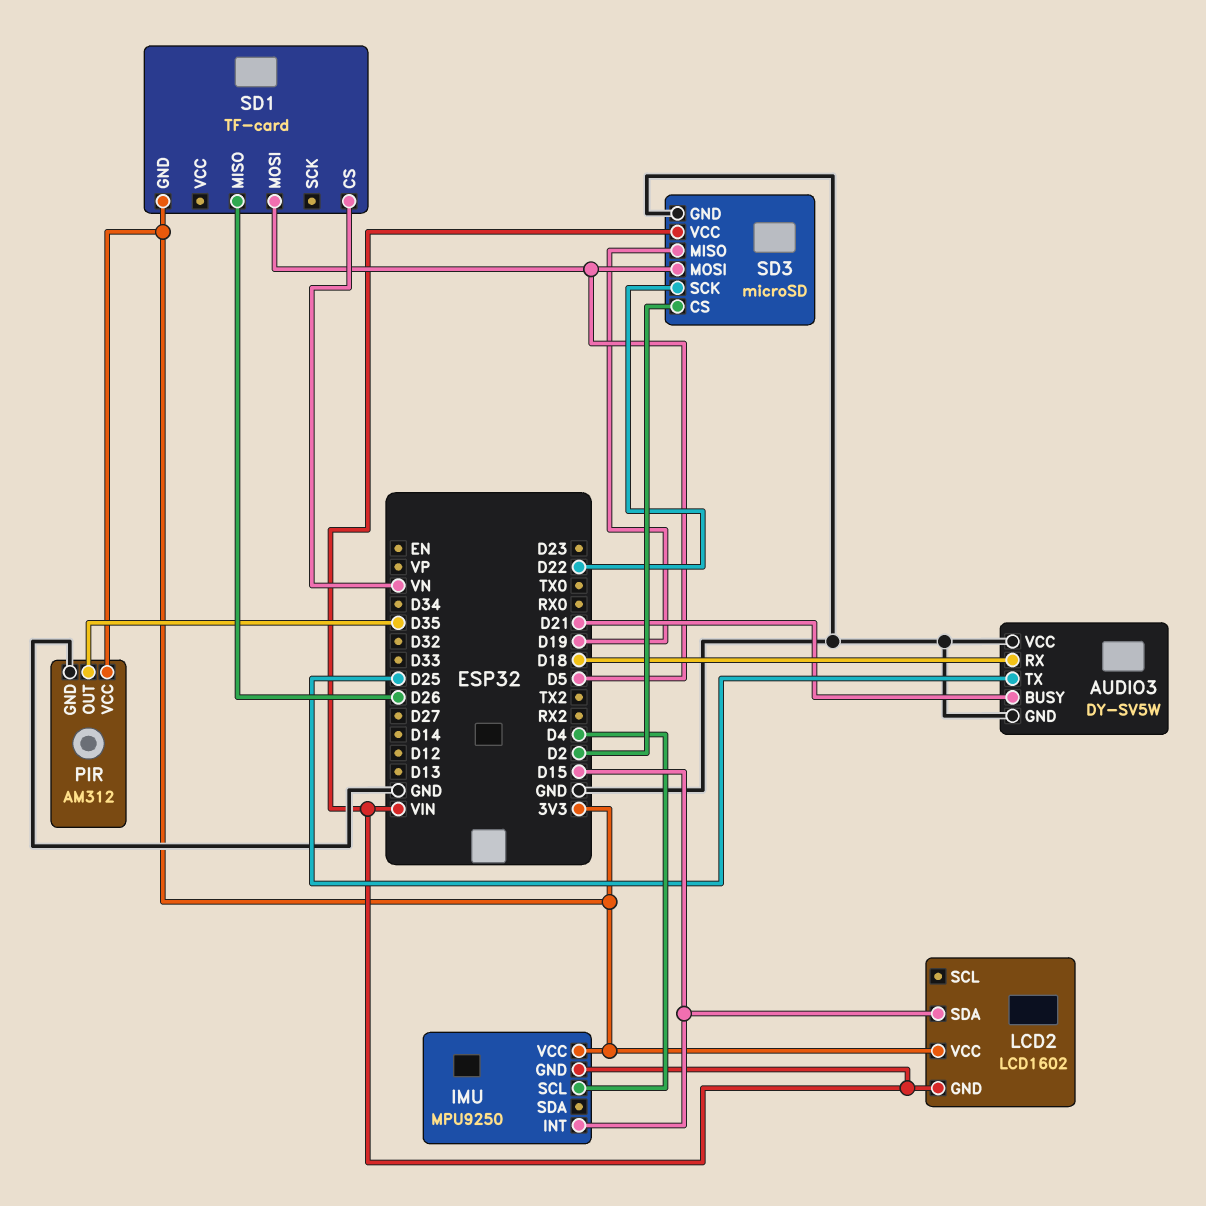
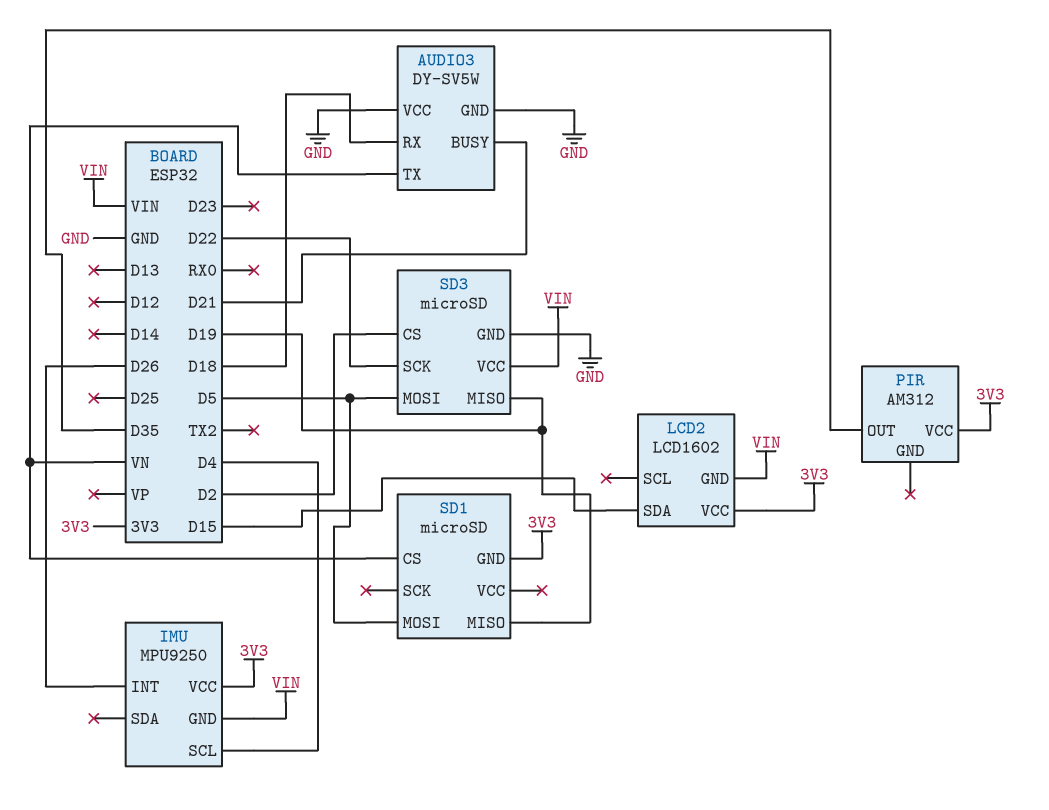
AUDIO3 pin TX: D25 -> VN
IMU pin INT: D15 -> D26
PIR pin GND: GND -> none
SD1: TF-card -> microSD
SD1 pin MISO: D26 -> D19

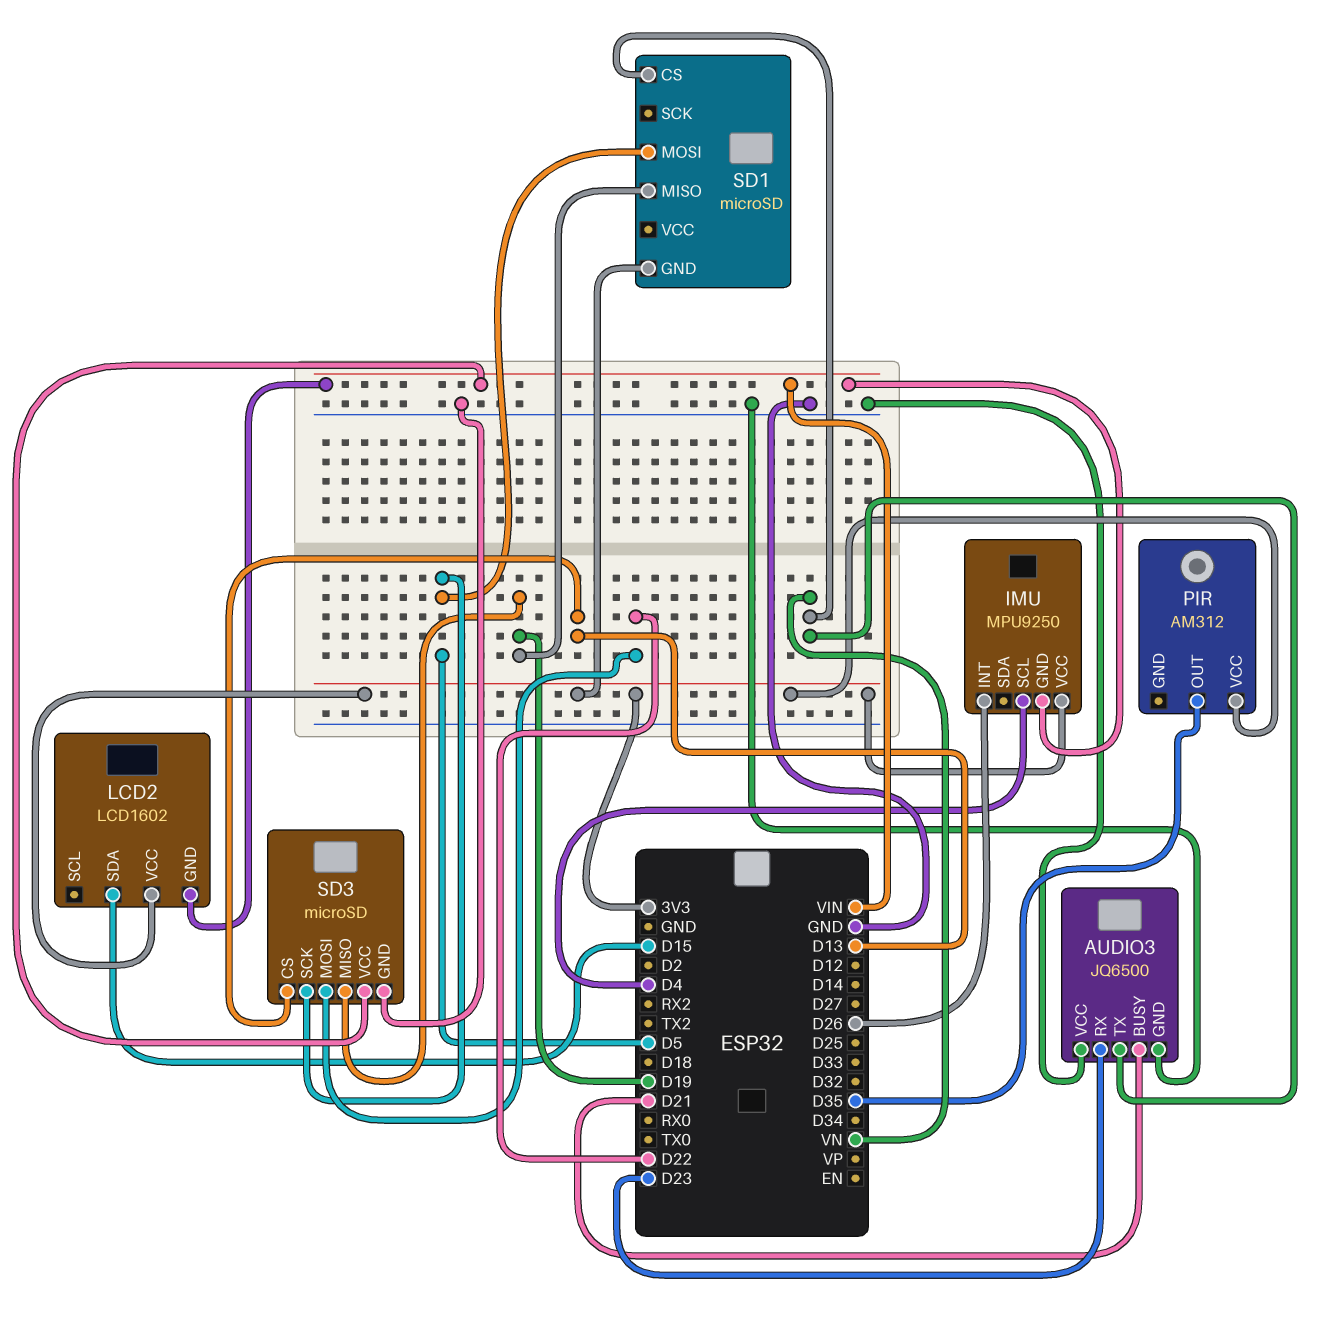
AUDIO3: DY-SV5W -> JQ6500
AUDIO3 pin RX: D18 -> D23
SD3 pin CS: D2 -> D13
SD3 pin MOSI: D5 -> D22
SD3 pin SCK: D22 -> D5

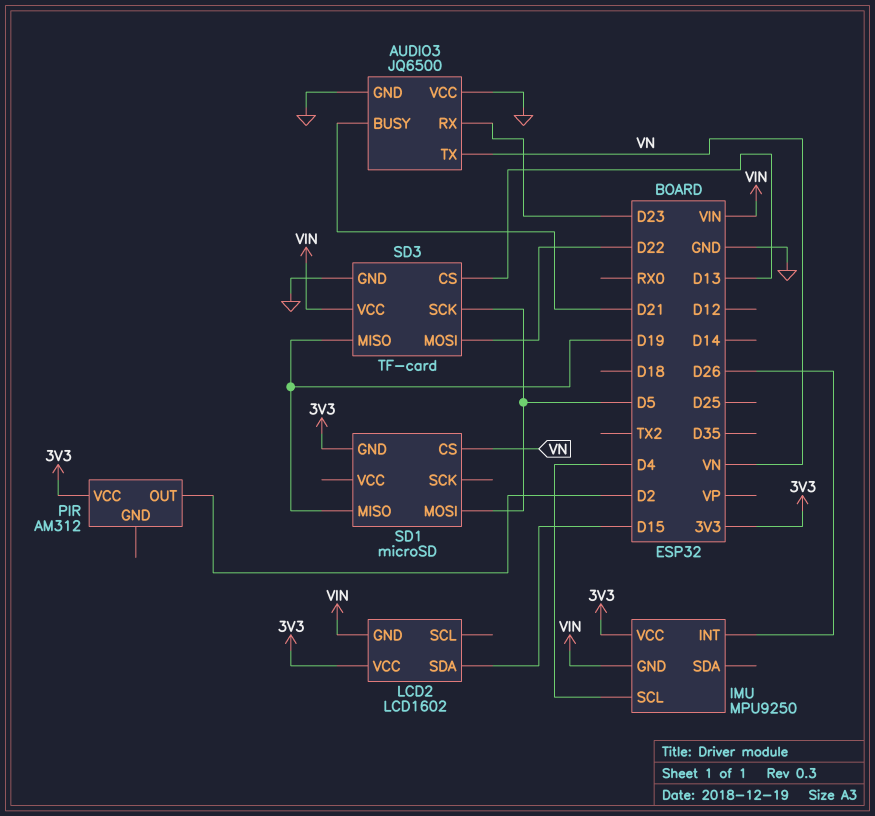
PIR pin OUT: D35 -> D2
SD3: microSD -> TF-card

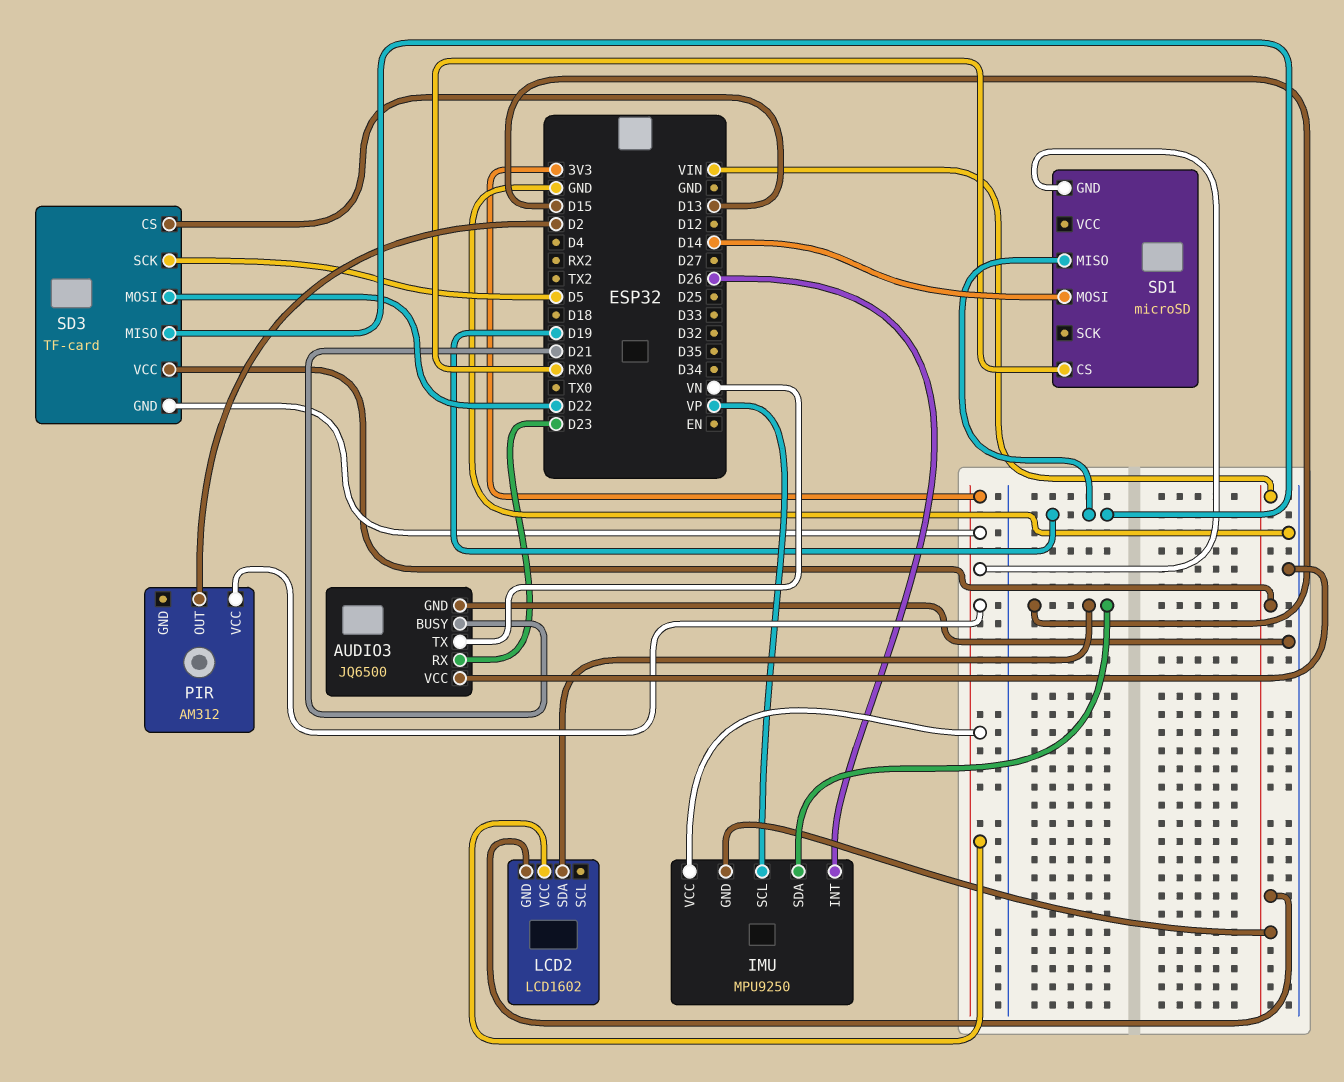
IMU pin SCL: D4 -> VP
IMU pin SDA: none -> D15
SD1 pin CS: VN -> RX0
SD1 pin MOSI: D5 -> D14
SD3 pin GND: GND -> 3V3

